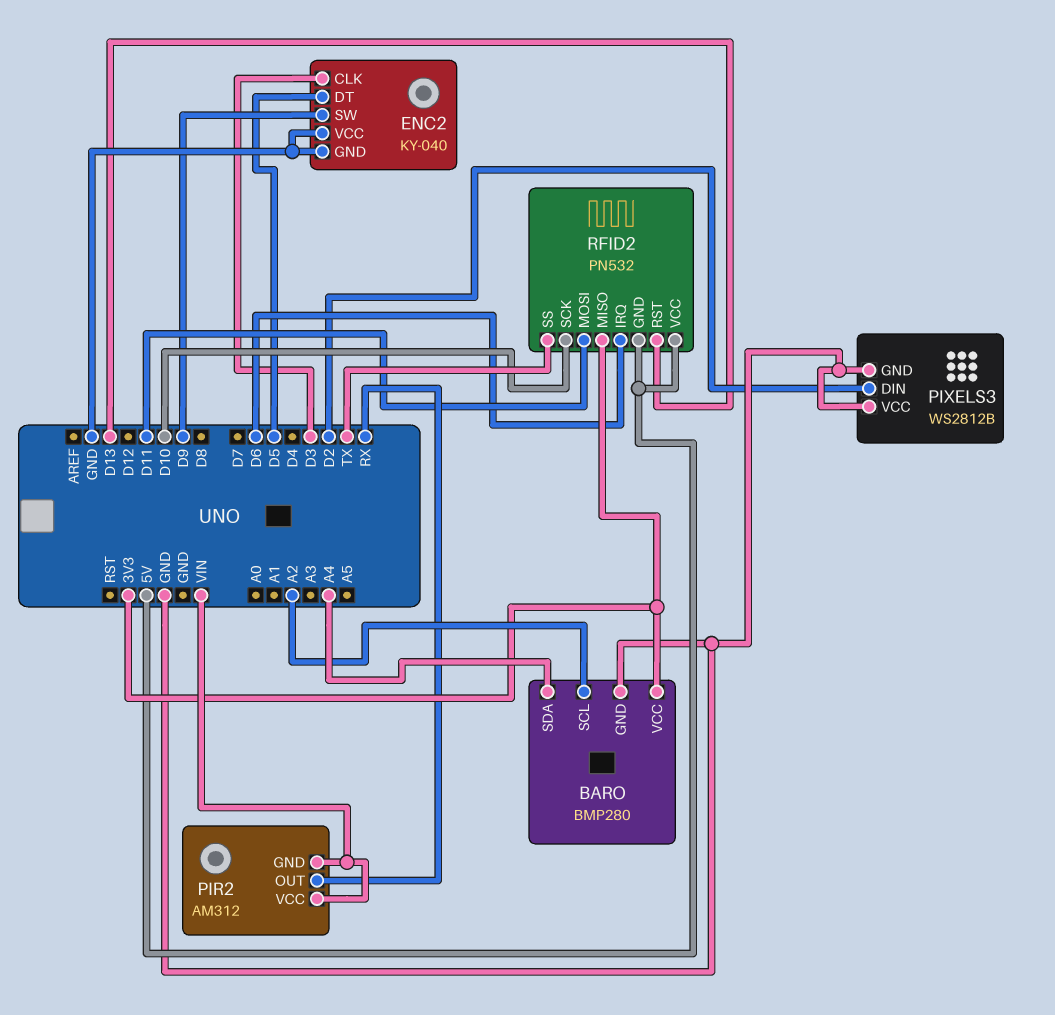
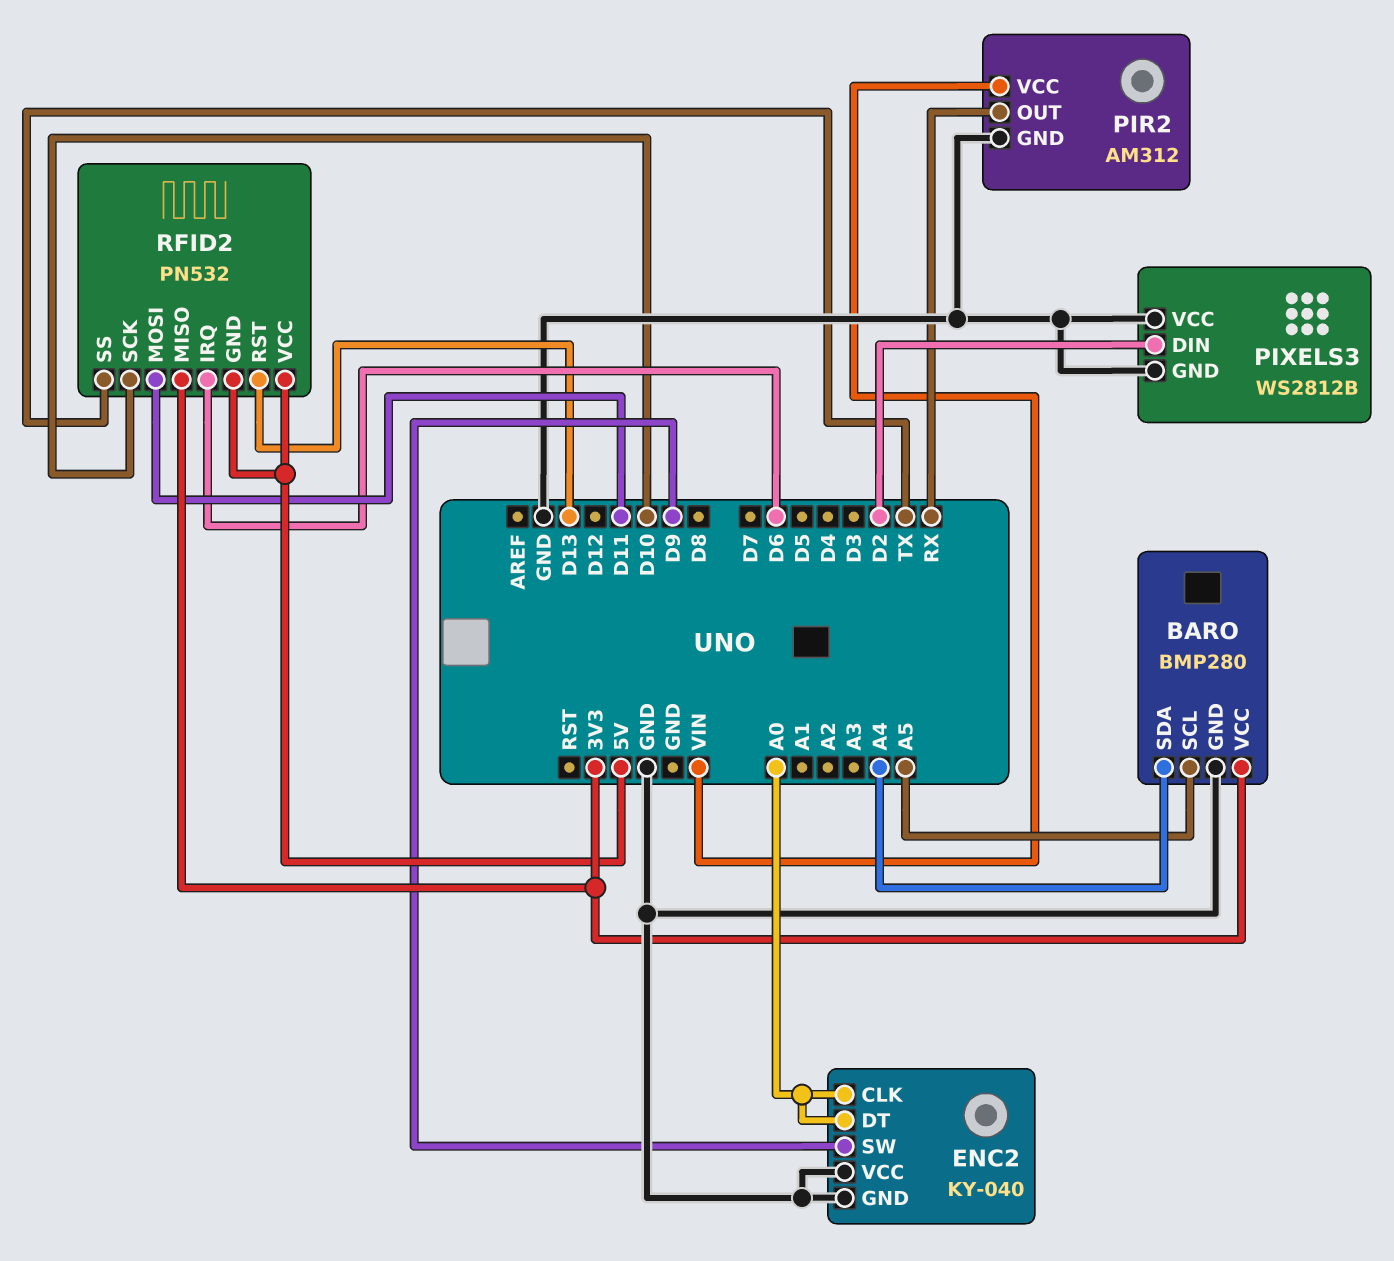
BARO pin SCL: A2 -> A5
ENC2 pin CLK: D3 -> A0
ENC2 pin DT: D5 -> A0
PIR2 pin GND: VIN -> GND

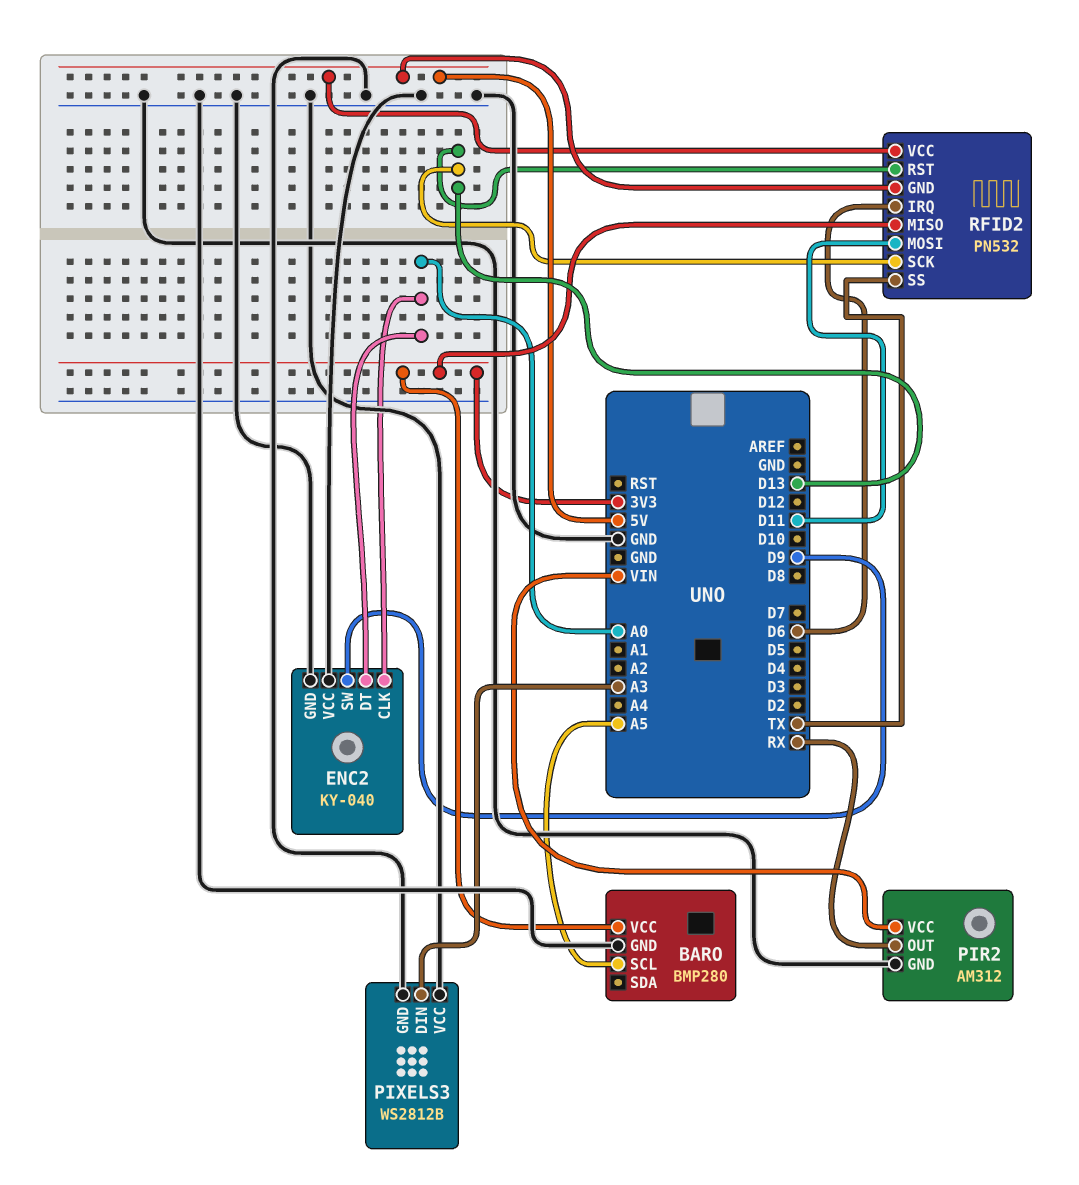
BARO pin SDA: A4 -> none
PIXELS3 pin DIN: D2 -> A3
RFID2 pin SCK: D10 -> D13

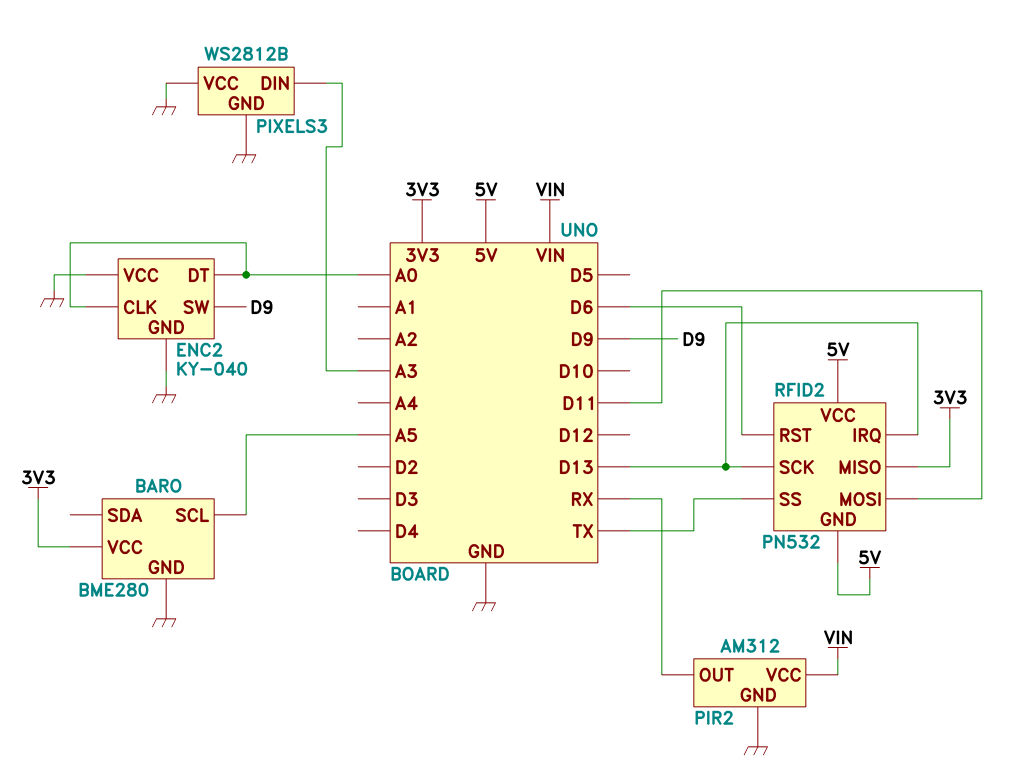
BARO: BMP280 -> BME280
RFID2 pin IRQ: D6 -> D13
RFID2 pin RST: D13 -> D6

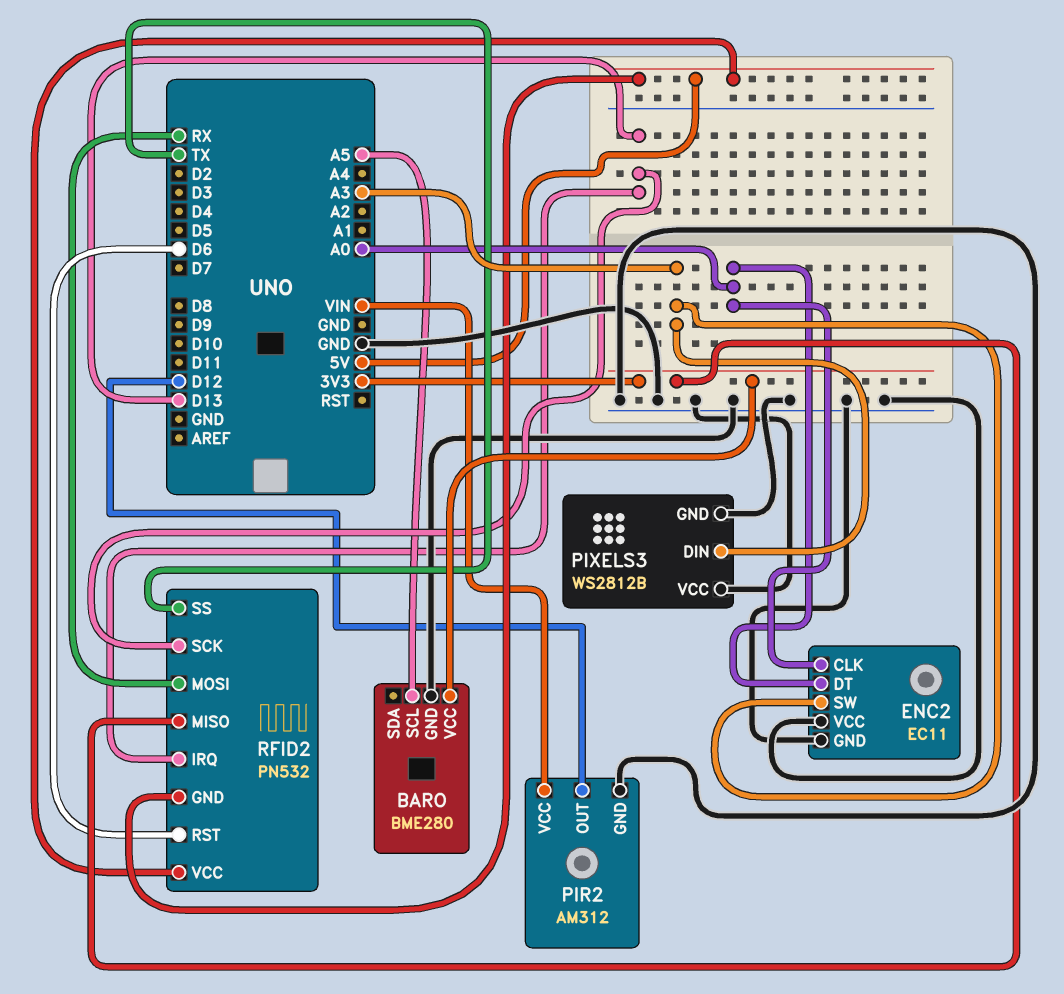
ENC2: KY-040 -> EC11
ENC2 pin SW: D9 -> A3
PIR2 pin OUT: RX -> D12
RFID2 pin MOSI: D11 -> RX

